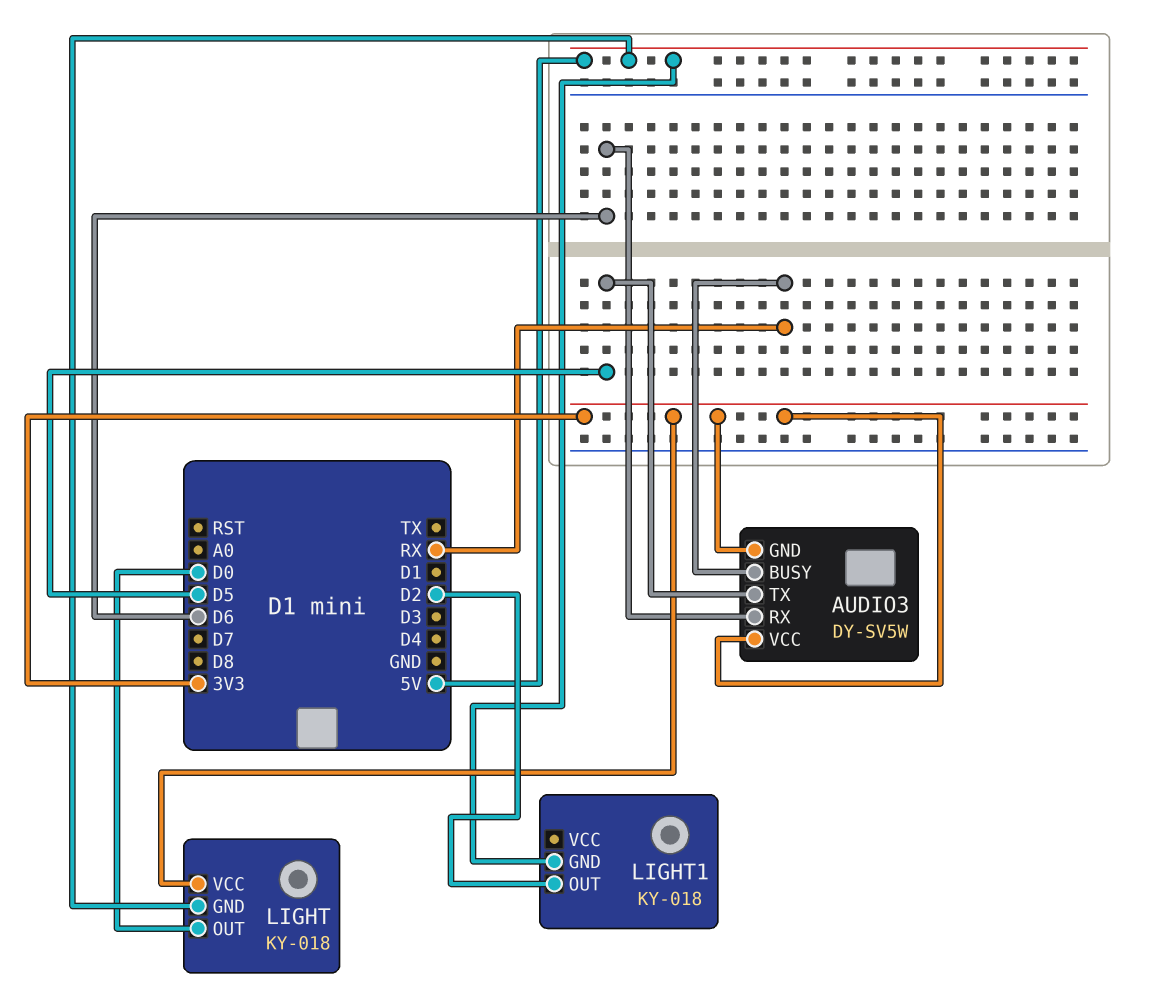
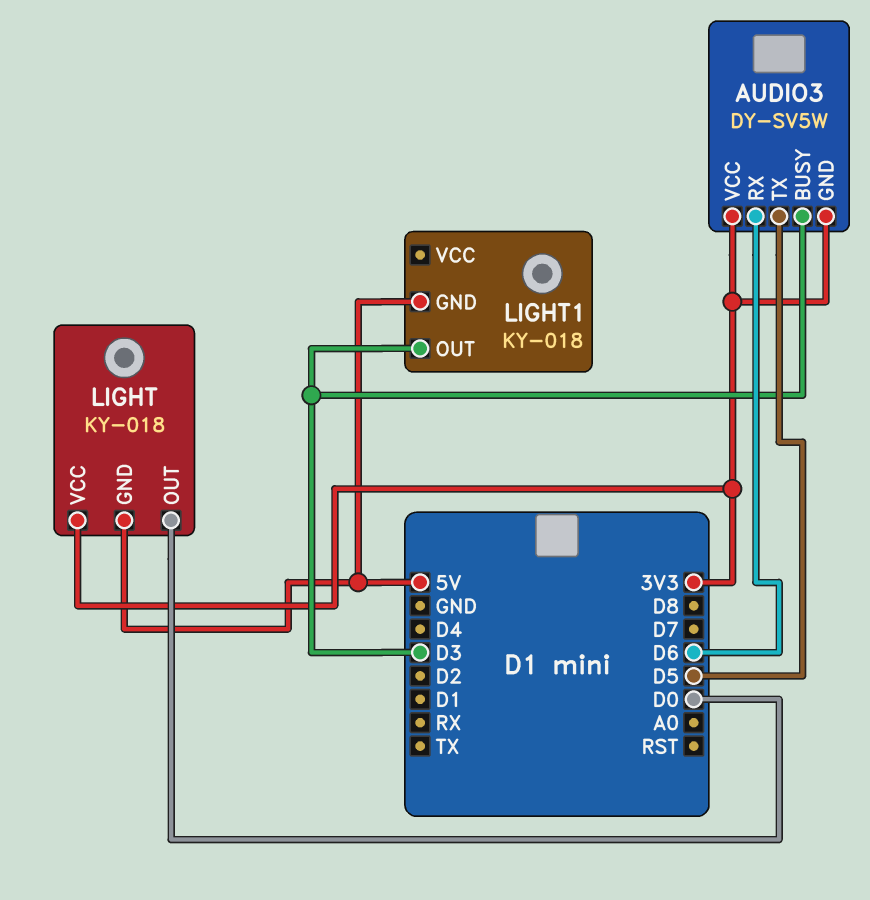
AUDIO3 pin BUSY: RX -> D3
LIGHT1 pin OUT: D2 -> D3

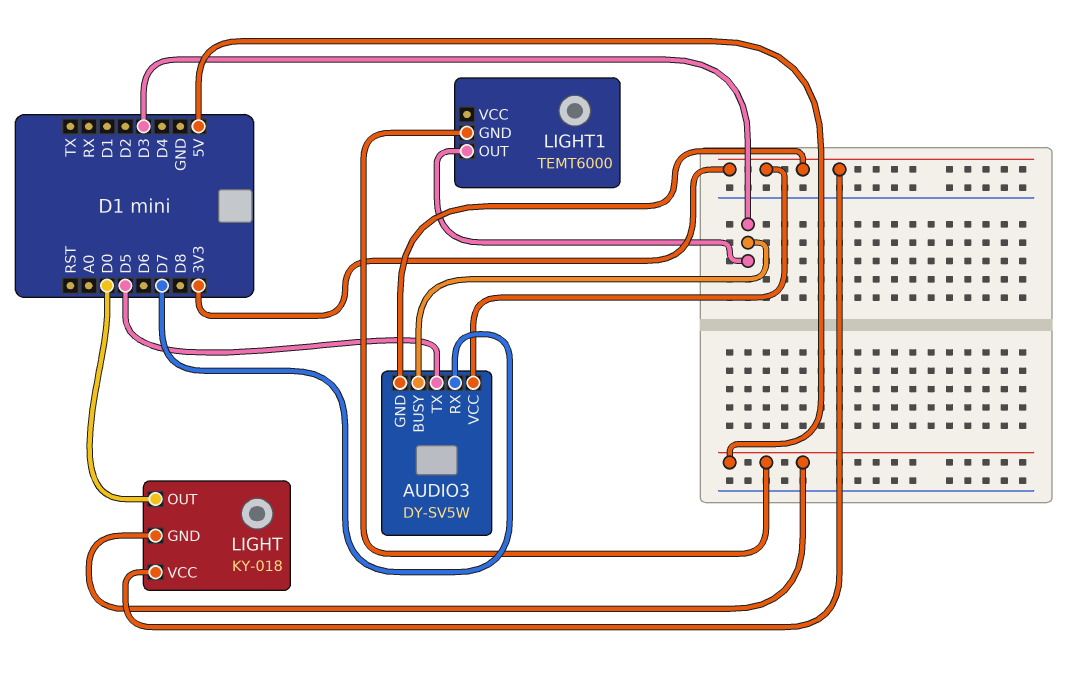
AUDIO3 pin RX: D6 -> D7
LIGHT1: KY-018 -> TEMT6000

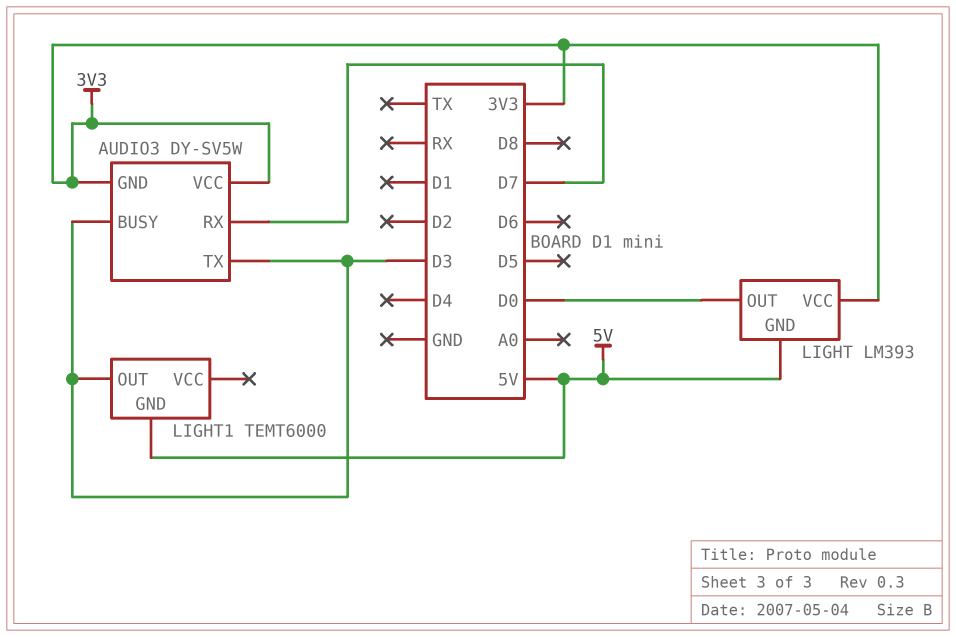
AUDIO3 pin TX: D5 -> D3
LIGHT: KY-018 -> LM393

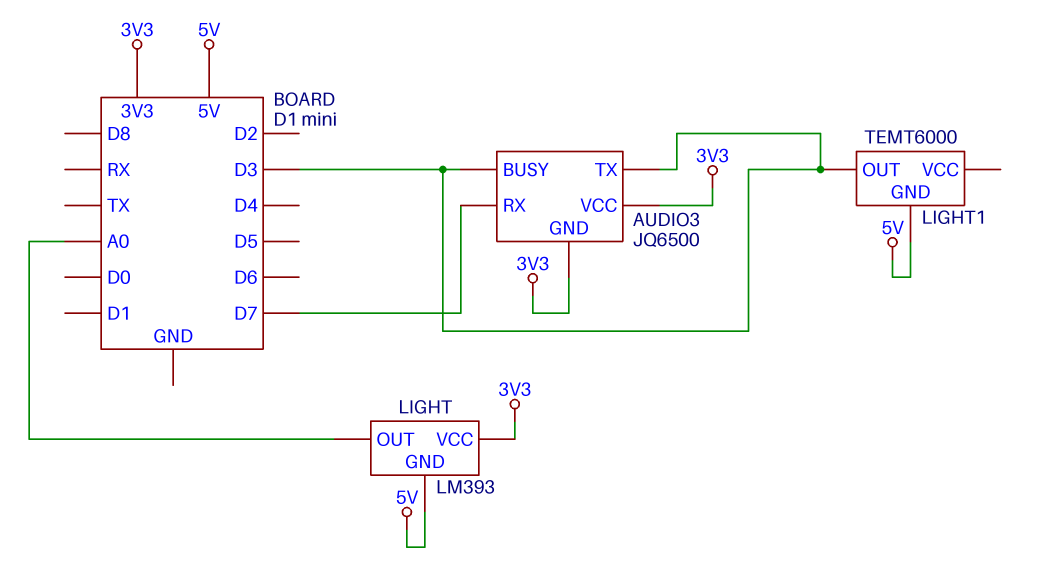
AUDIO3: DY-SV5W -> JQ6500
LIGHT pin OUT: D0 -> A0

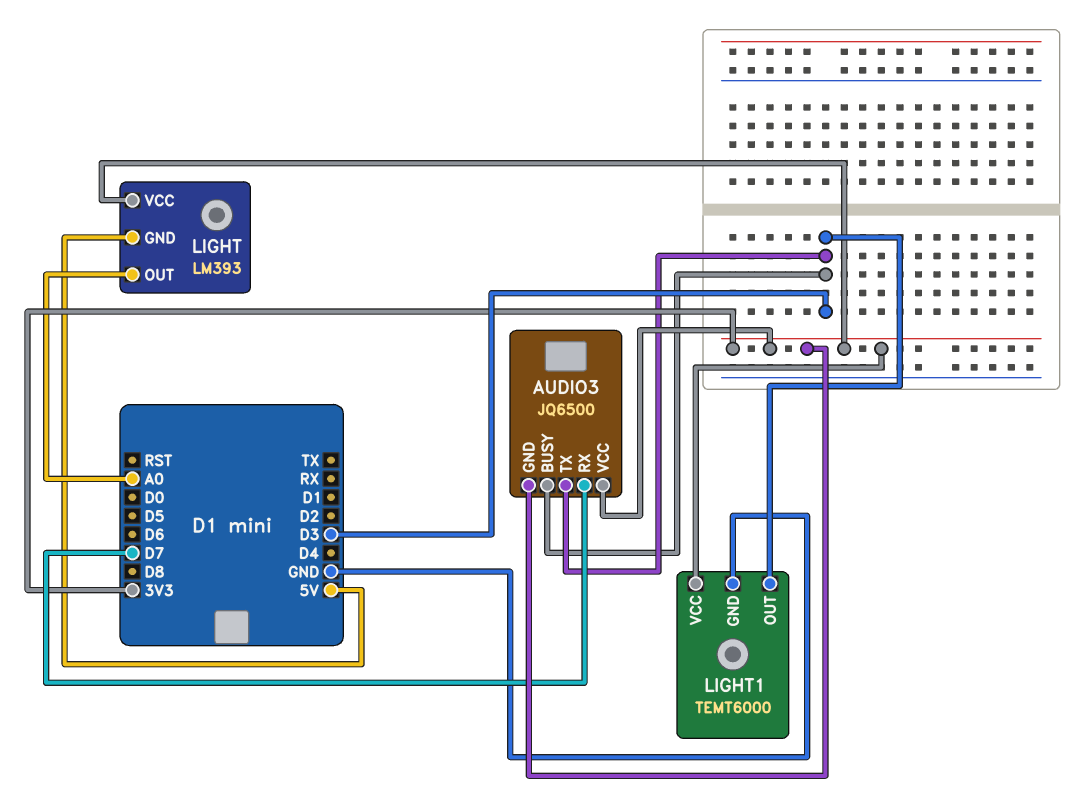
LIGHT1 pin GND: 5V -> GND
LIGHT1 pin VCC: none -> 3V3

